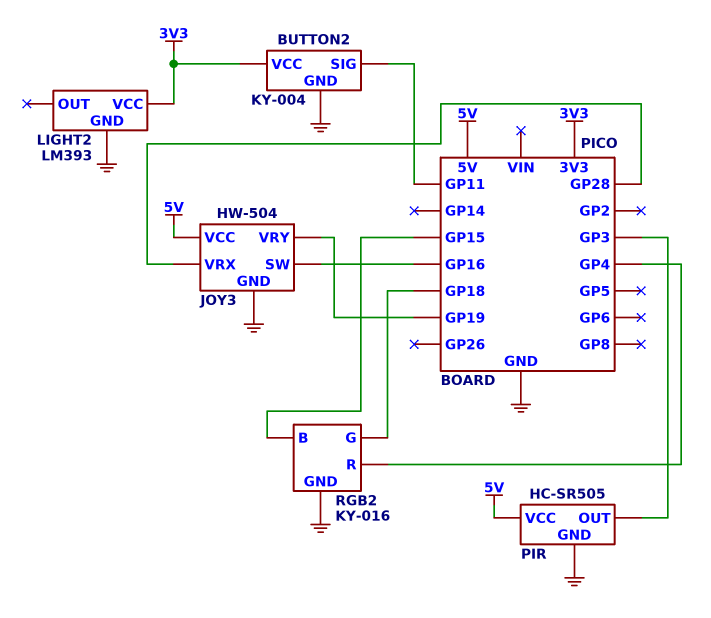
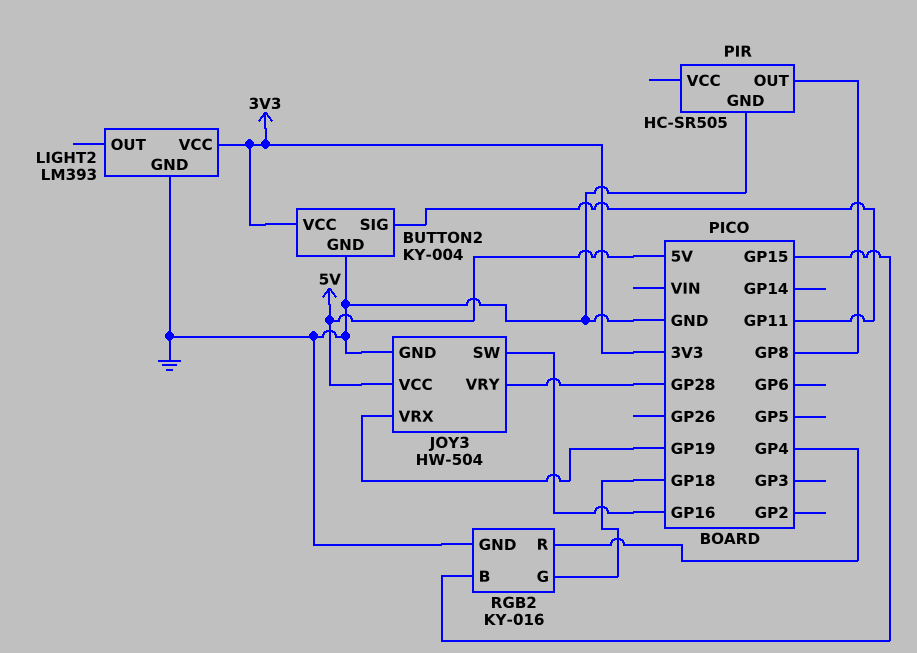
JOY3 pin VRX: GP28 -> GP19
JOY3 pin VRY: GP19 -> GP28
PIR pin OUT: GP3 -> GP8
PIR pin VCC: 5V -> none

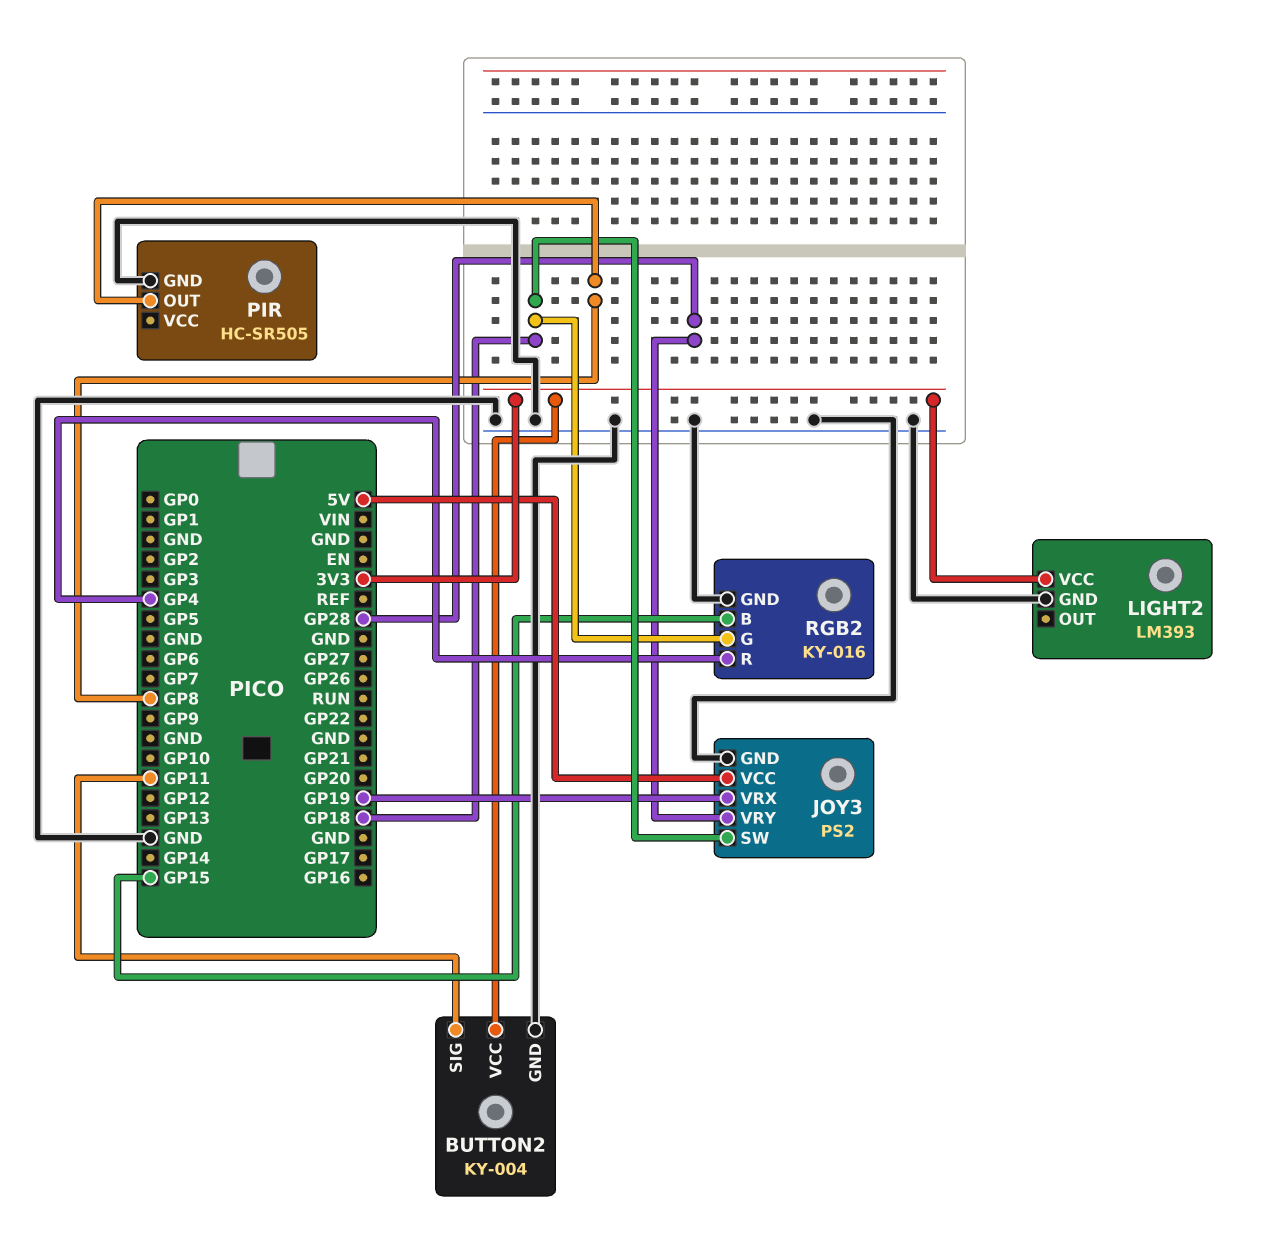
JOY3: HW-504 -> PS2
JOY3 pin SW: GP16 -> GP18

